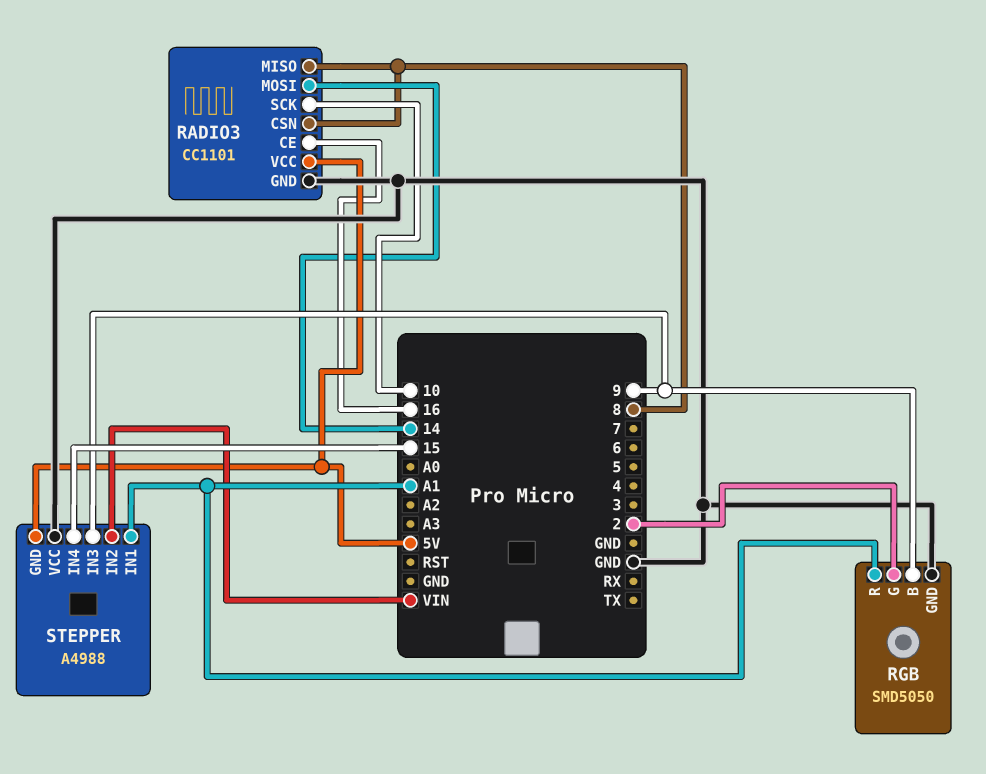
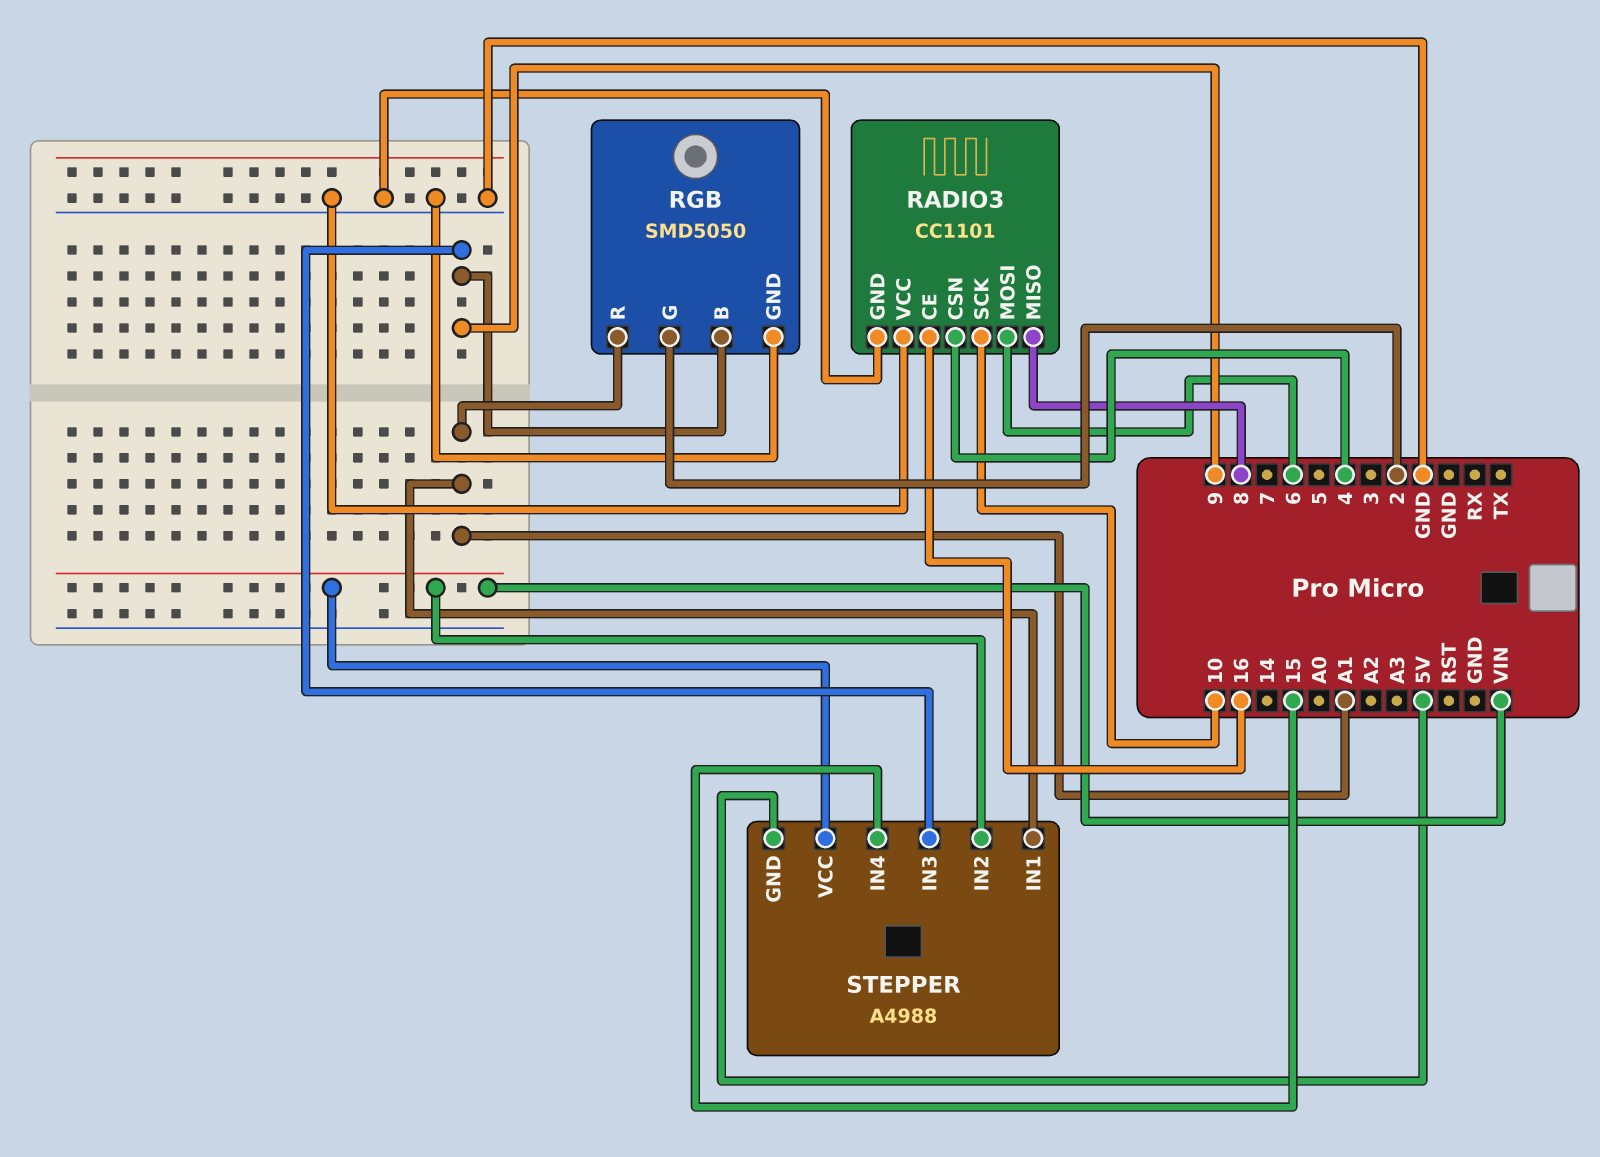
RADIO3 pin CSN: 8 -> 4
RADIO3 pin MOSI: 14 -> 6
RADIO3 pin VCC: 5V -> GND
STEPPER pin VCC: GND -> VIN

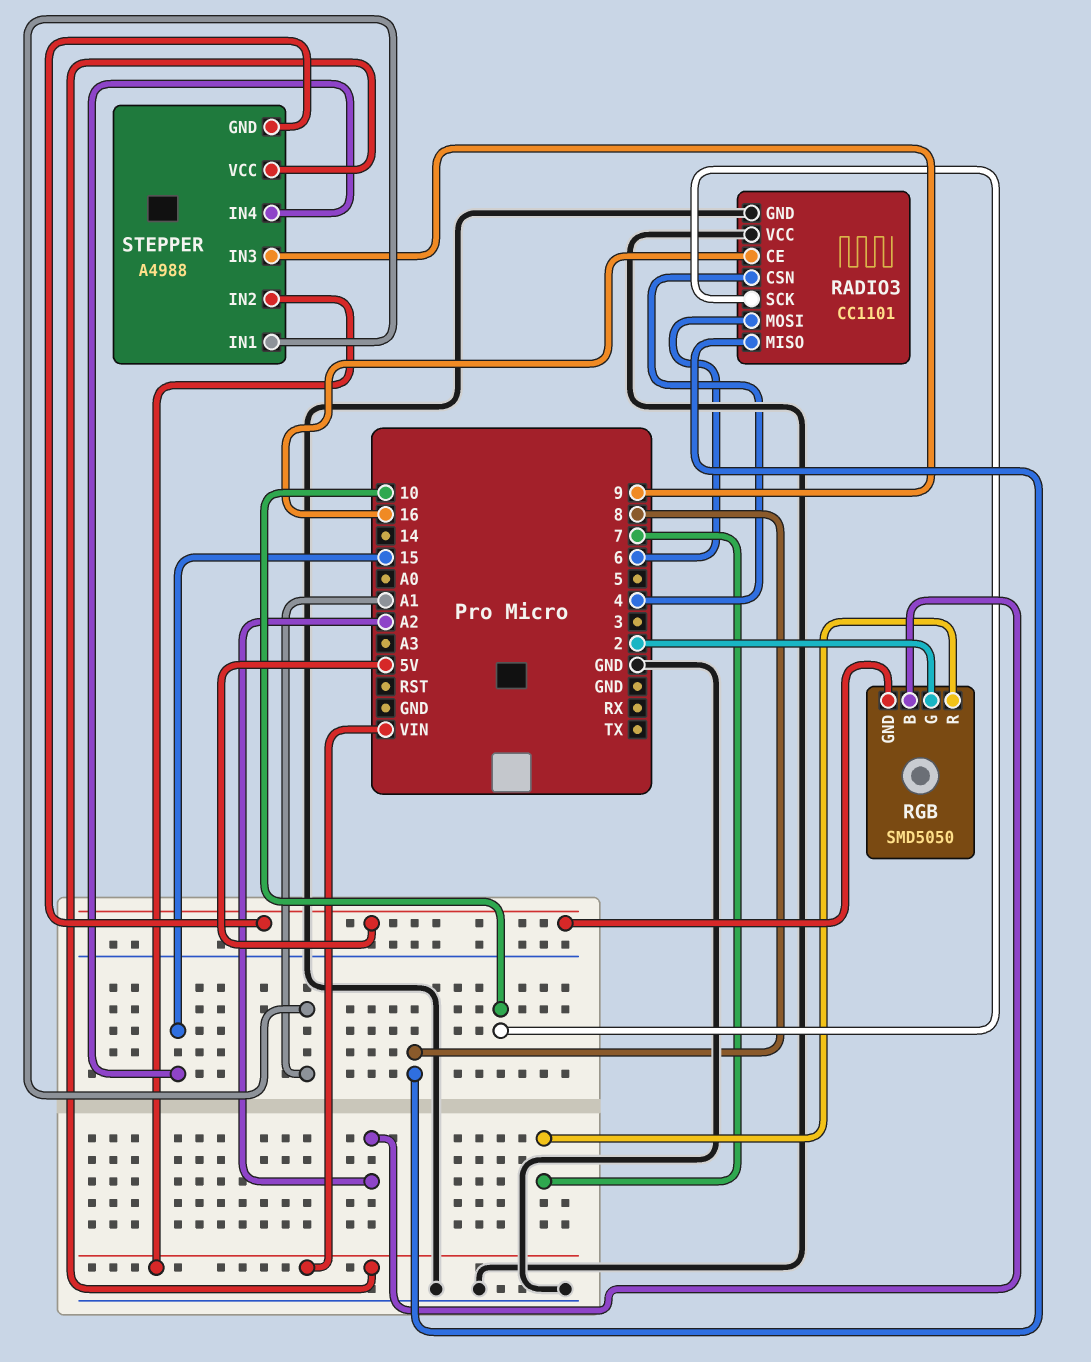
RGB pin B: 9 -> A2
RGB pin GND: GND -> 5V
RGB pin R: A1 -> 7

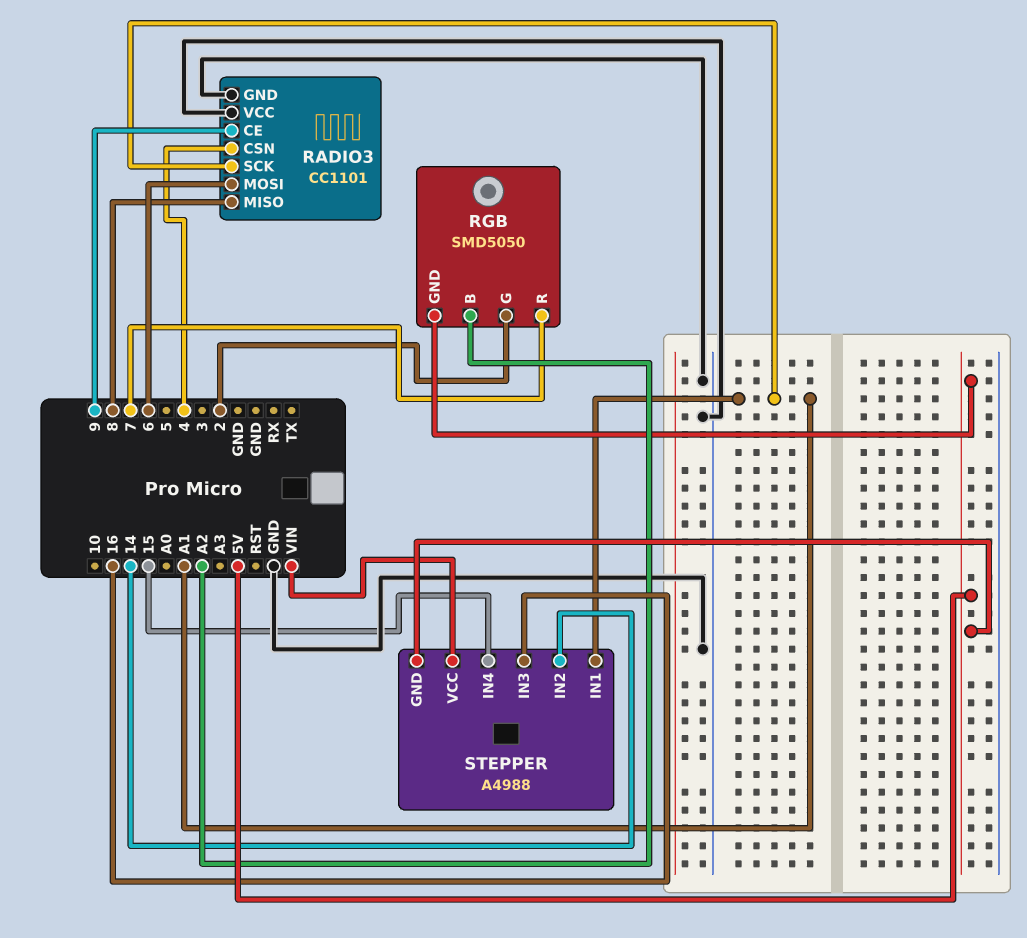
RADIO3 pin CE: 16 -> 9
RADIO3 pin SCK: 10 -> A1
STEPPER pin IN2: VIN -> 14
STEPPER pin IN3: 9 -> 16

